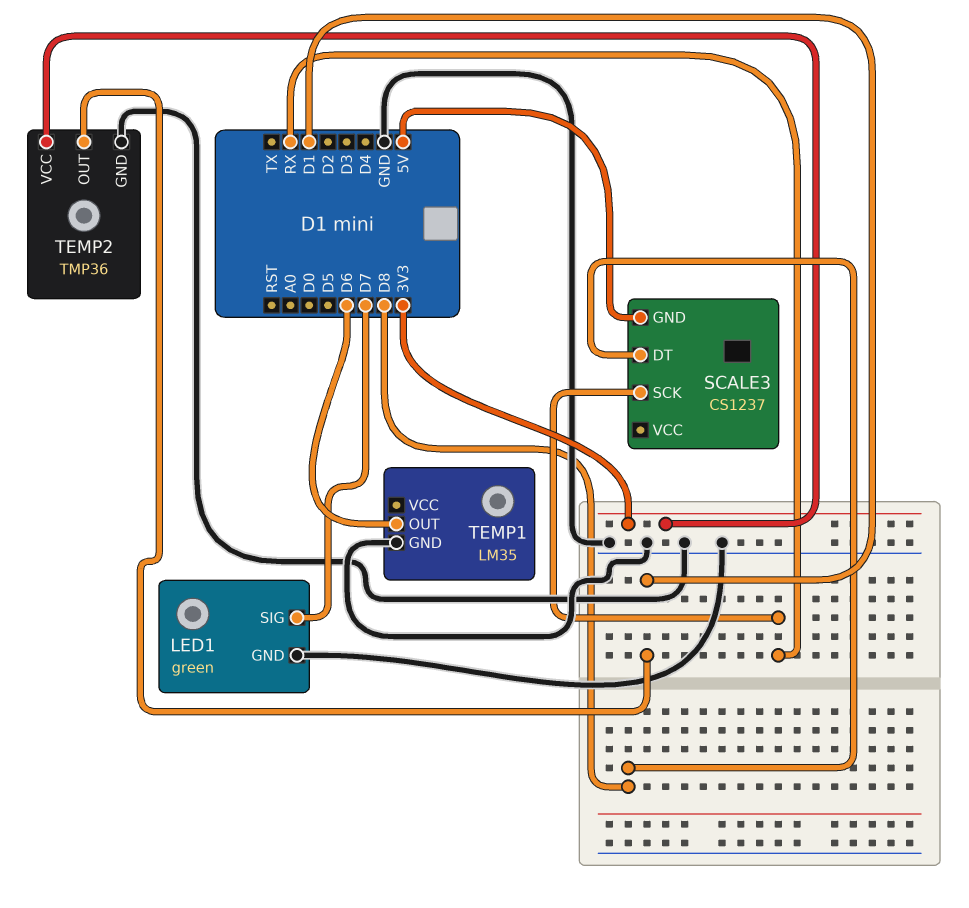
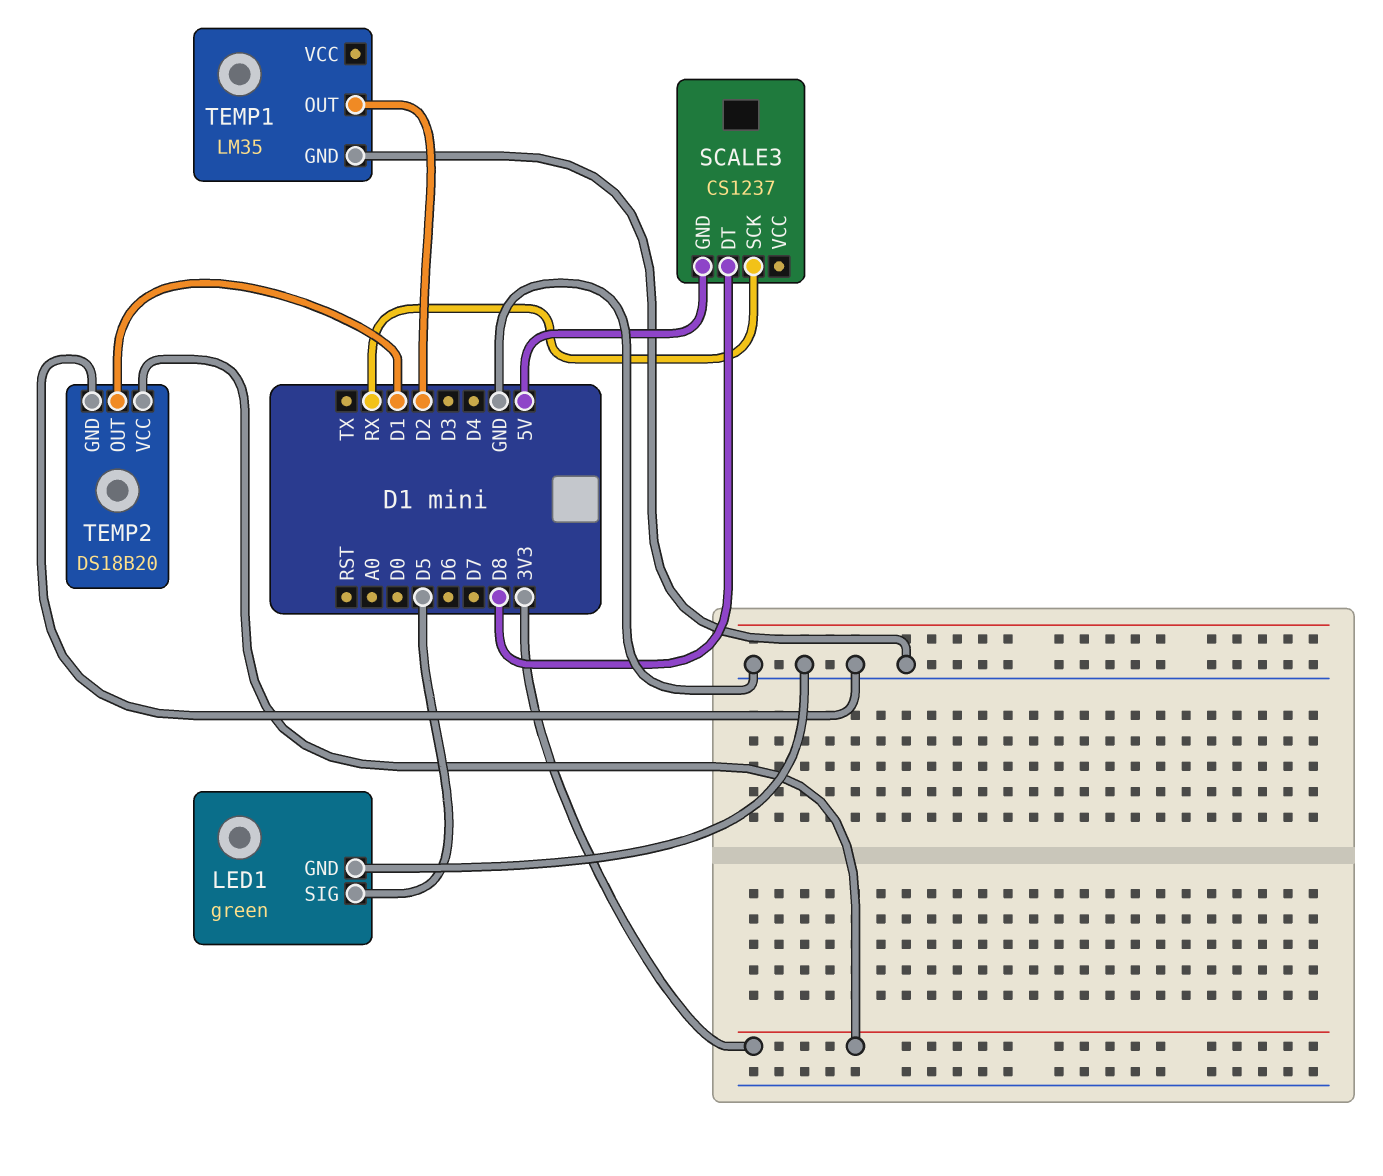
LED1 pin SIG: D7 -> D5
TEMP1 pin OUT: D6 -> D2
TEMP2: TMP36 -> DS18B20

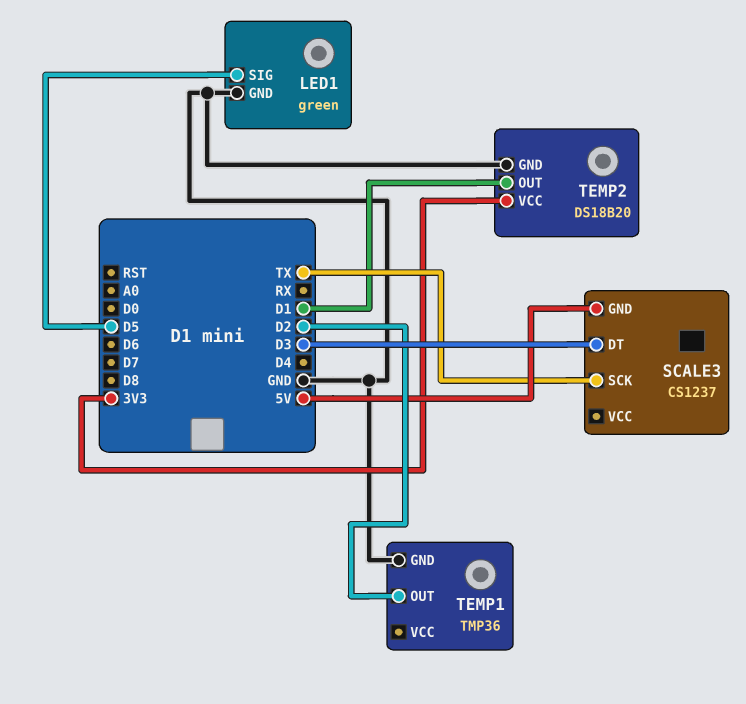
SCALE3 pin DT: D8 -> D3
SCALE3 pin SCK: RX -> TX
TEMP1: LM35 -> TMP36

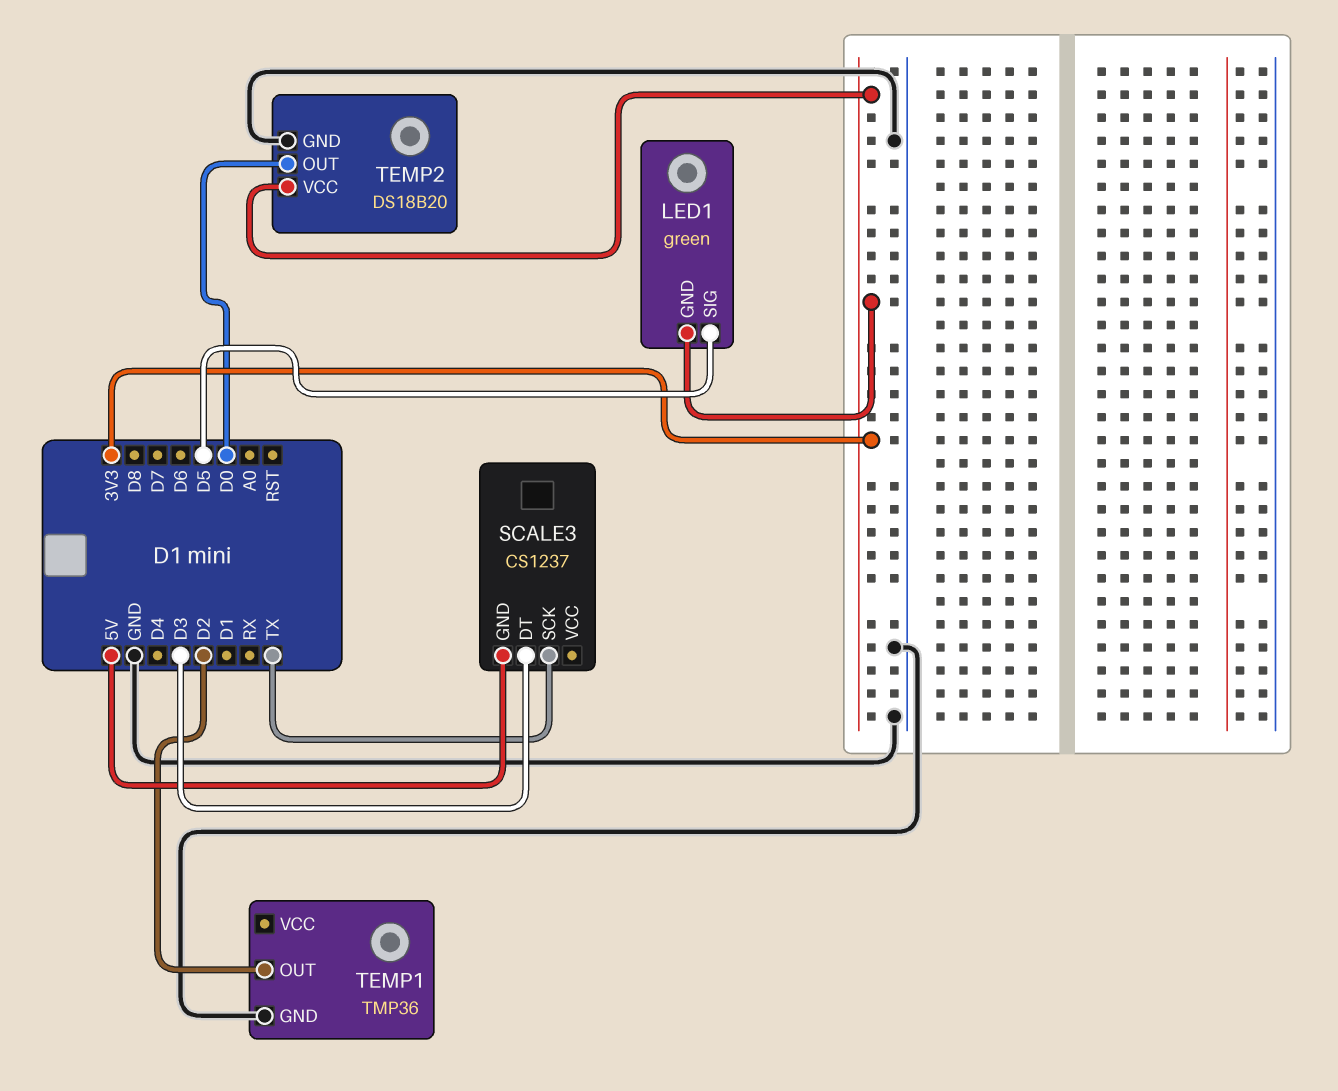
LED1 pin GND: GND -> 3V3
TEMP2 pin OUT: D1 -> D0

